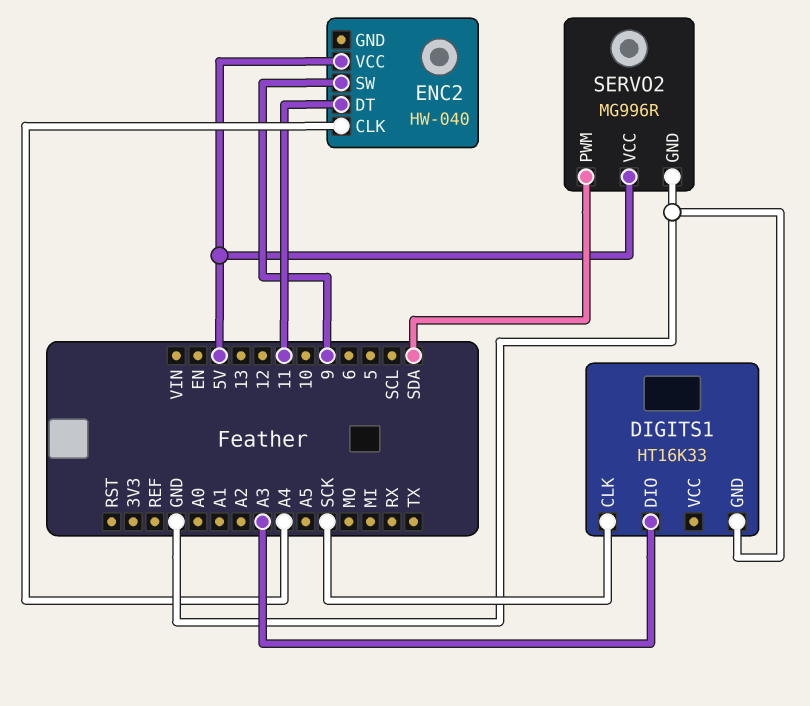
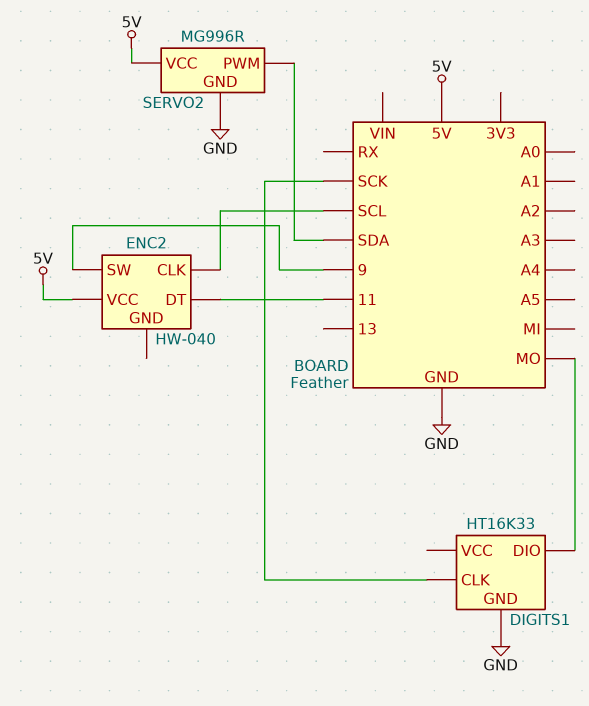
DIGITS1 pin DIO: A3 -> MO
ENC2 pin CLK: A4 -> SCL

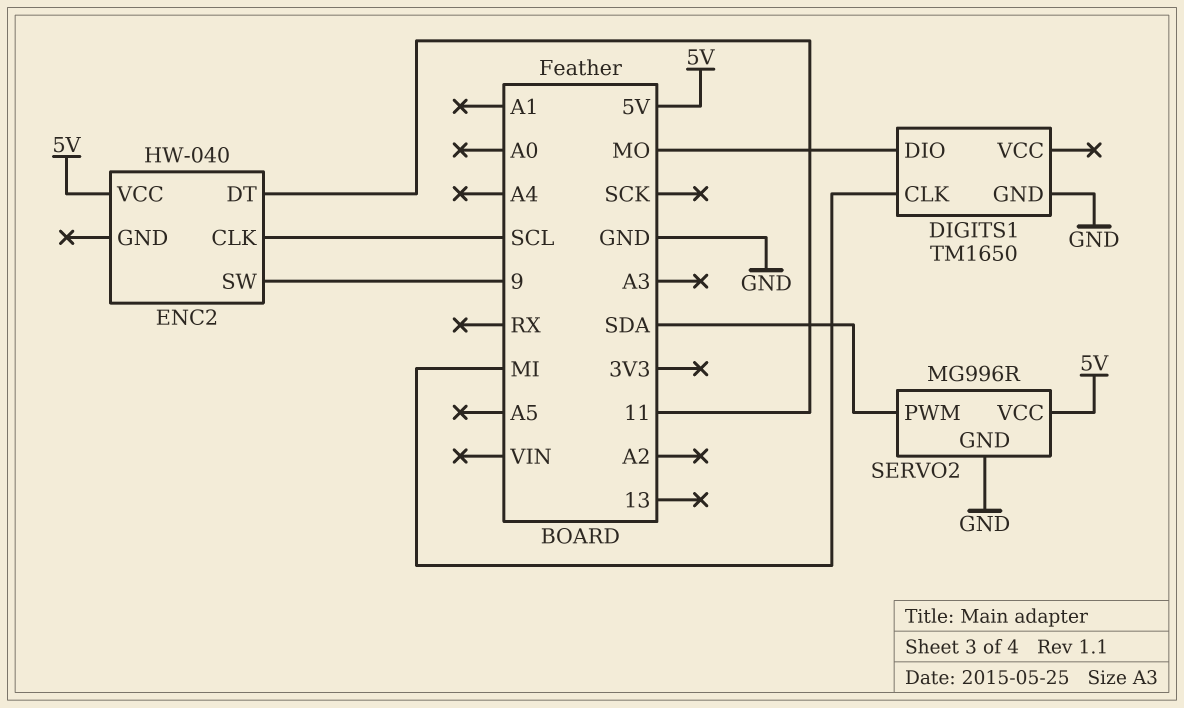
DIGITS1: HT16K33 -> TM1650
DIGITS1 pin CLK: SCK -> MI

